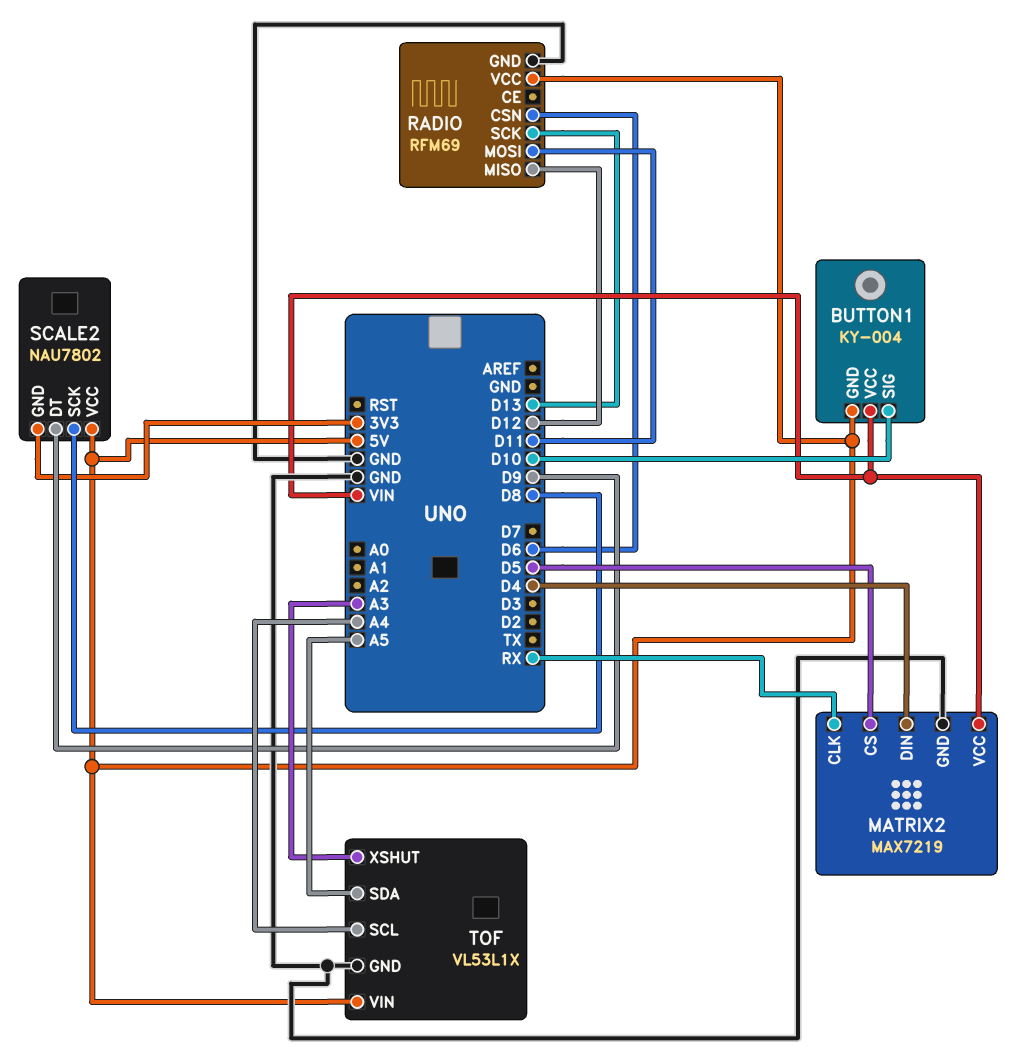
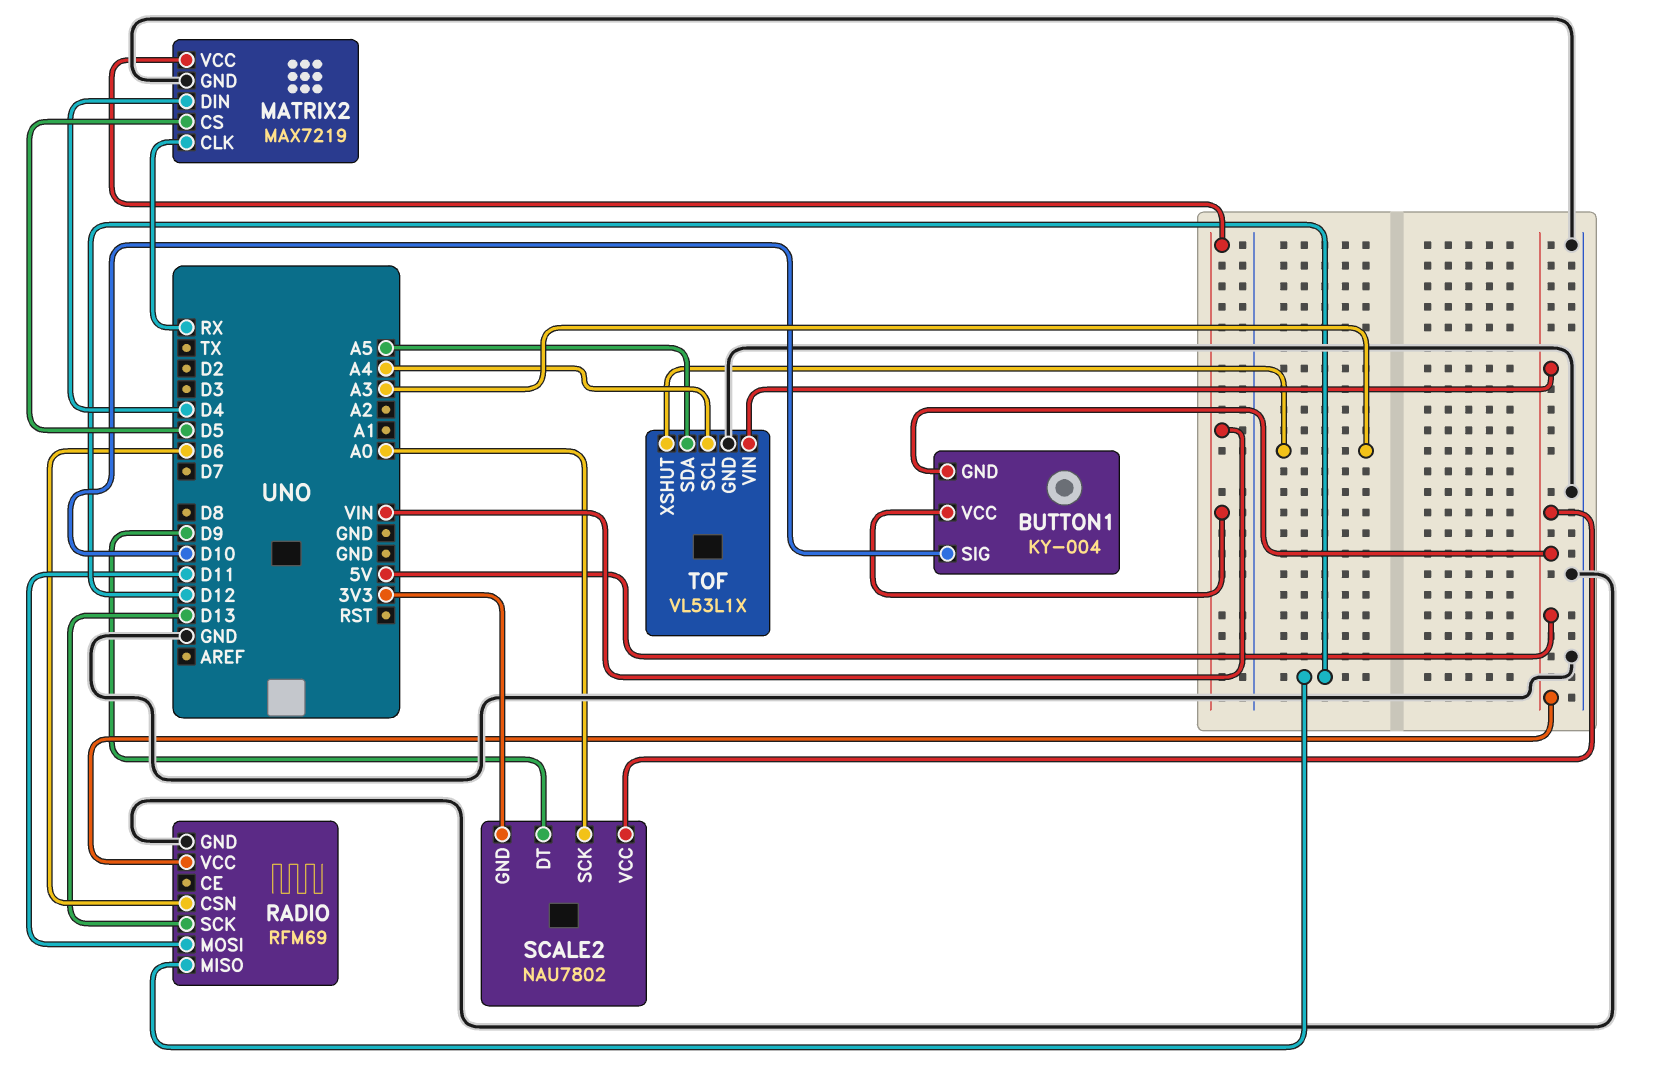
SCALE2 pin SCK: D8 -> A0

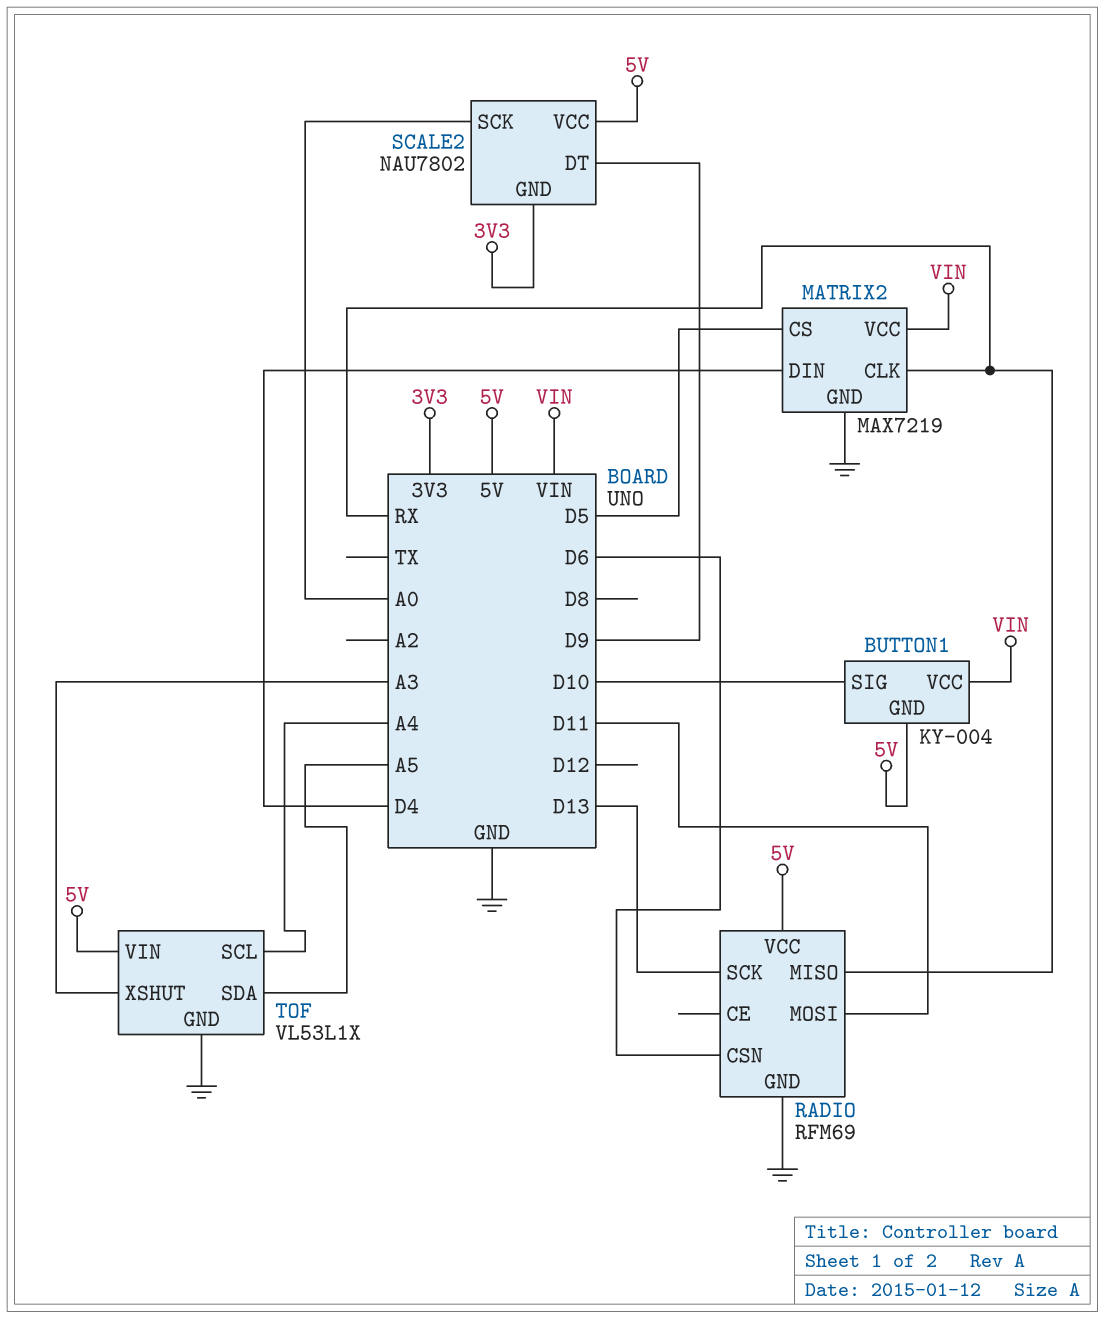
RADIO pin MISO: D12 -> RX

